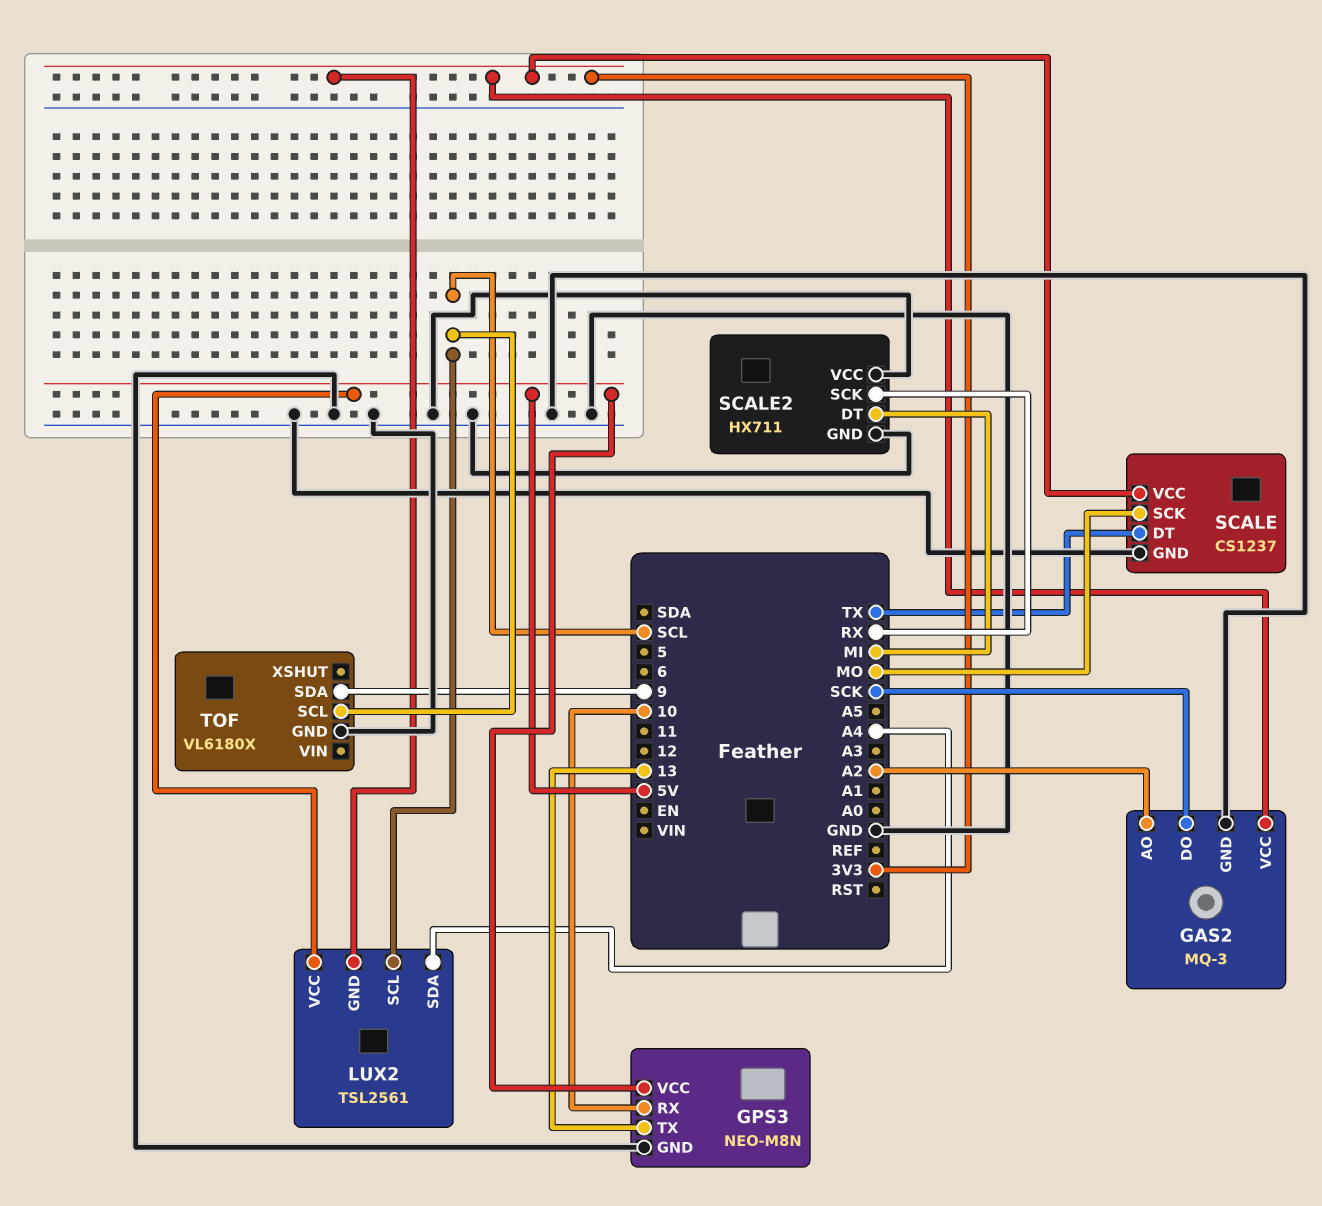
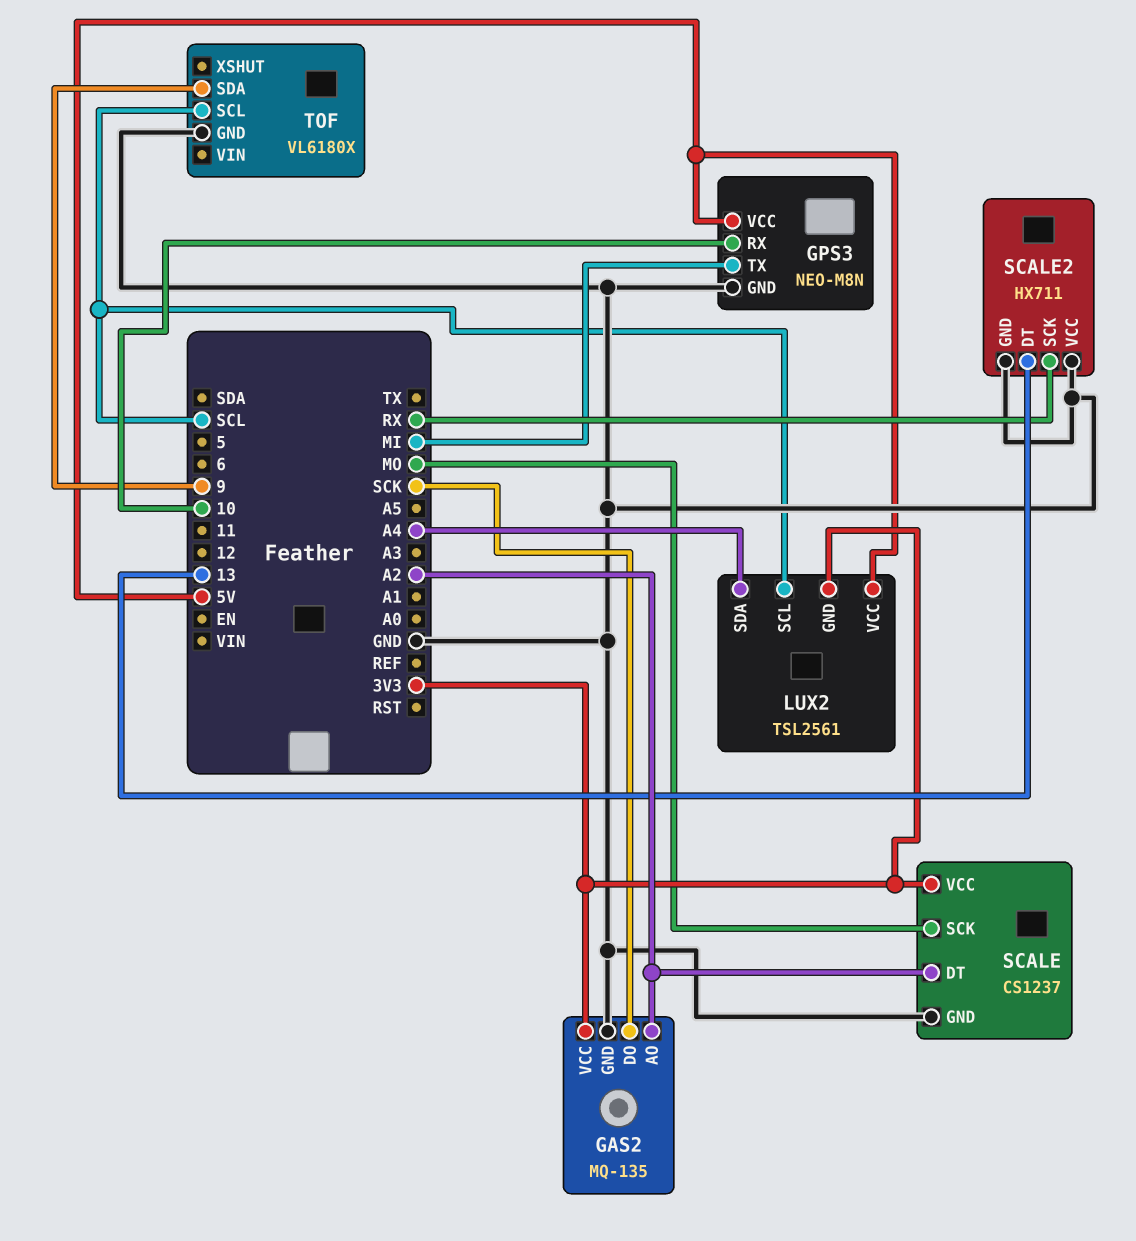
GAS2: MQ-3 -> MQ-135
GPS3 pin TX: 13 -> MI
SCALE pin DT: TX -> A2
SCALE2 pin DT: MI -> 13

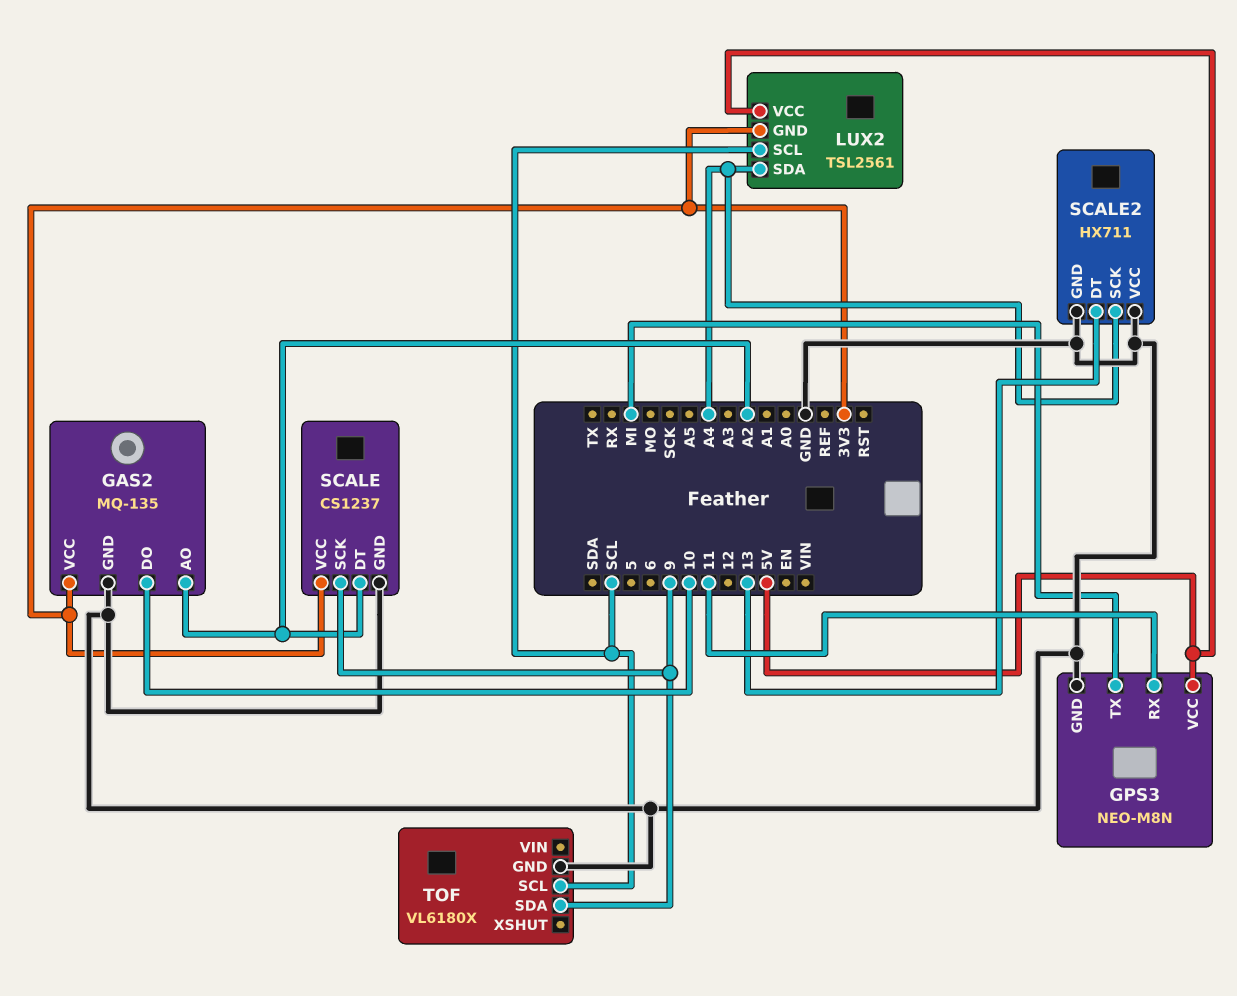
GAS2 pin DO: SCK -> 10
GPS3 pin RX: 10 -> 11
SCALE pin SCK: MO -> 9
SCALE2 pin SCK: RX -> A4

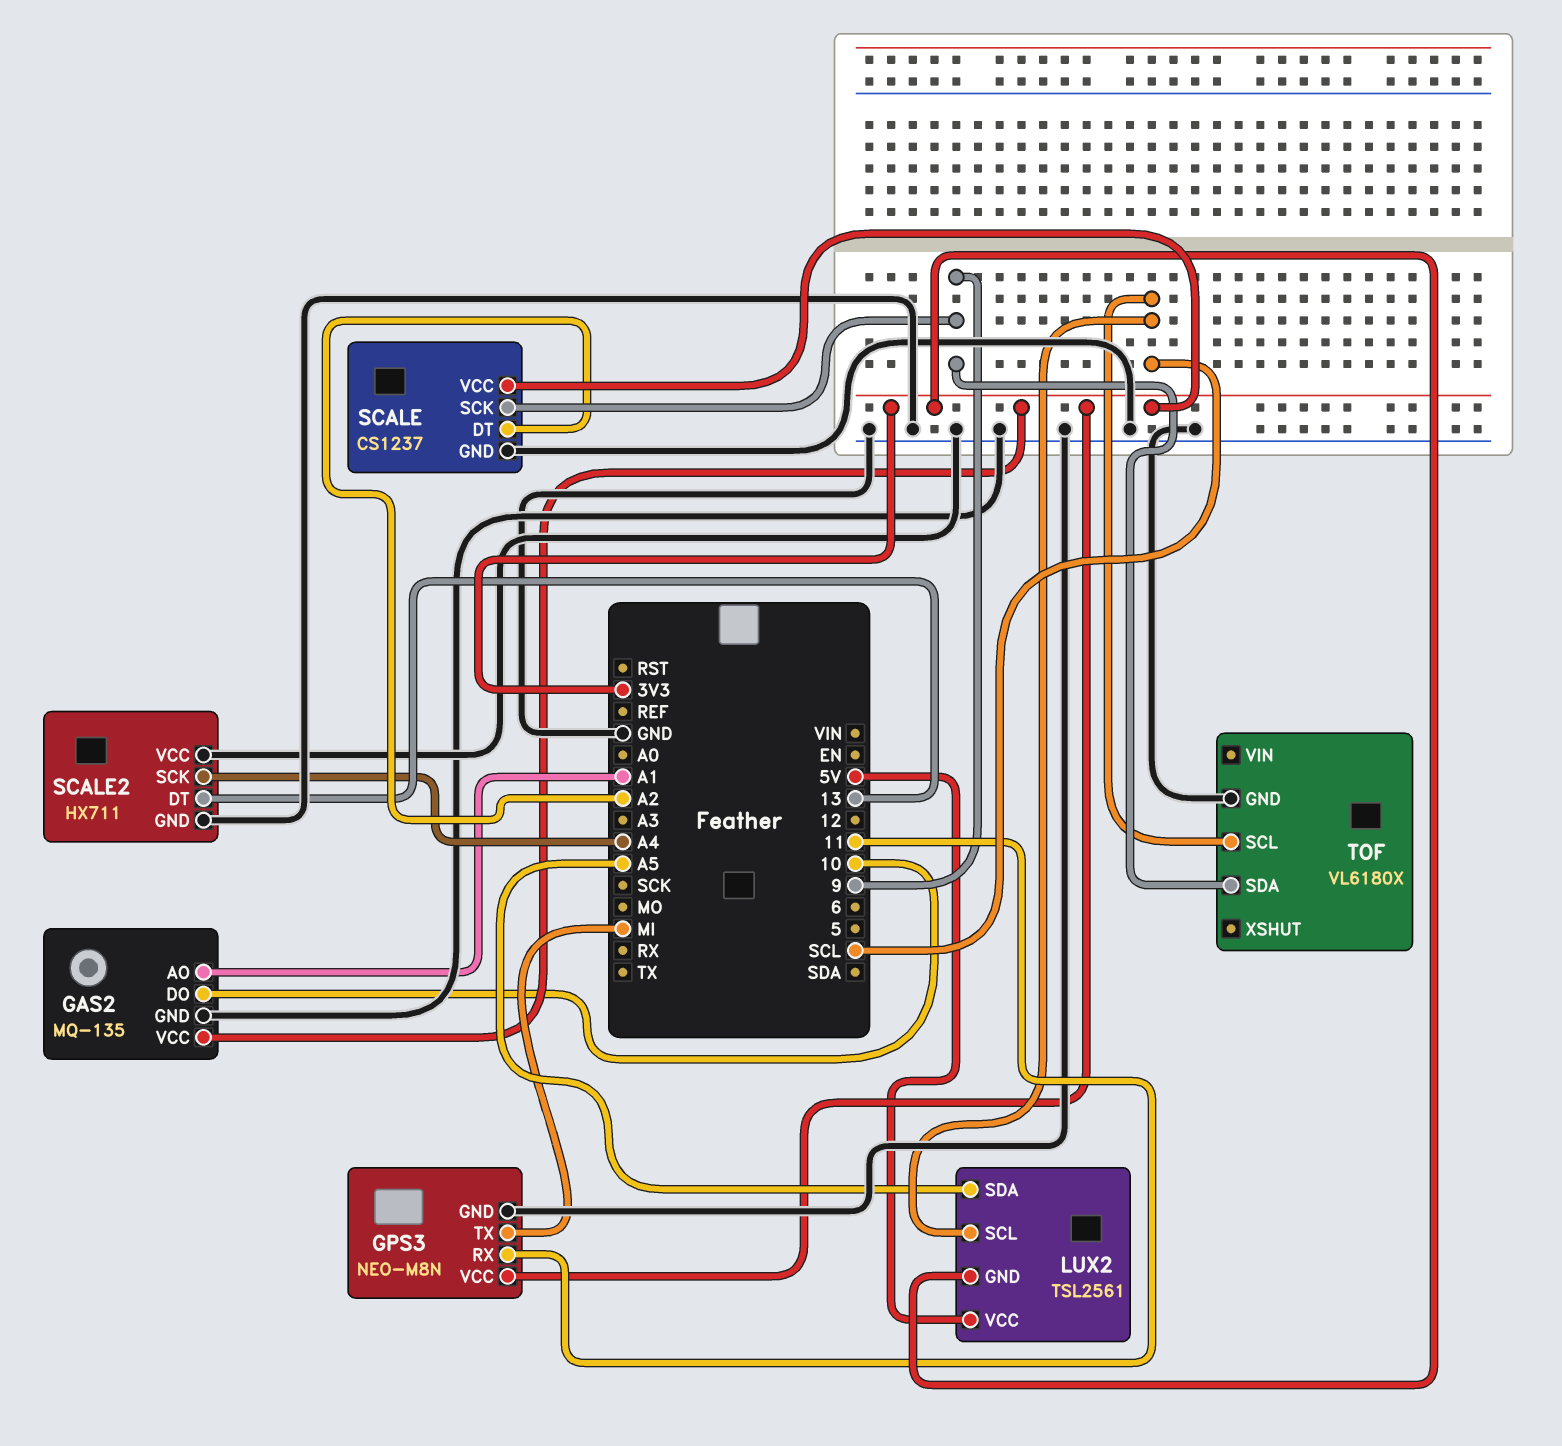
GAS2 pin AO: A2 -> A1
GPS3 pin VCC: 5V -> 3V3
LUX2 pin SDA: A4 -> A5

